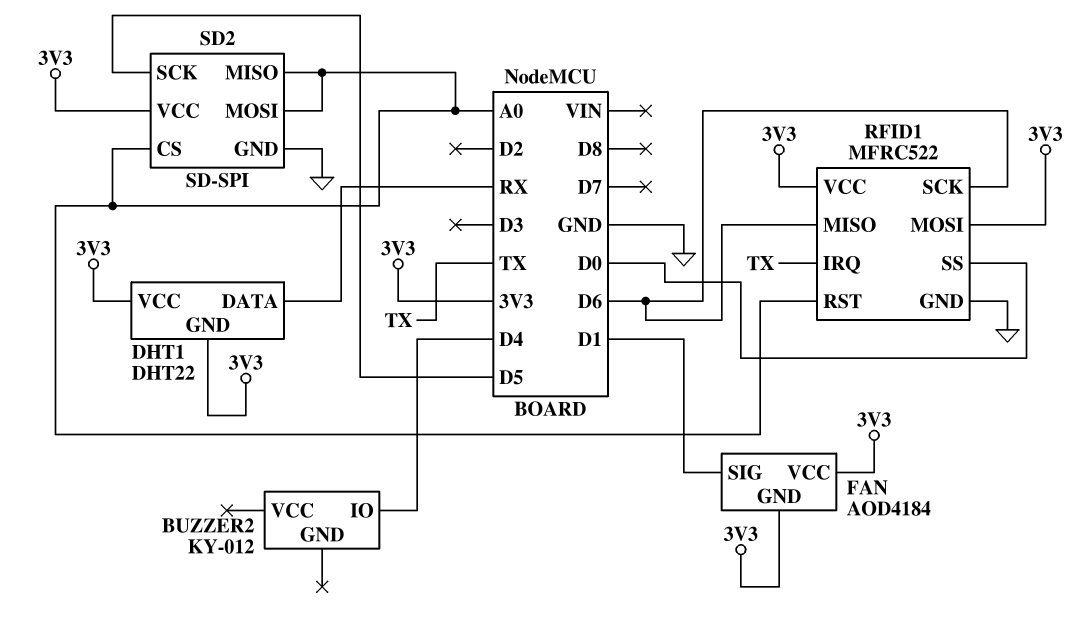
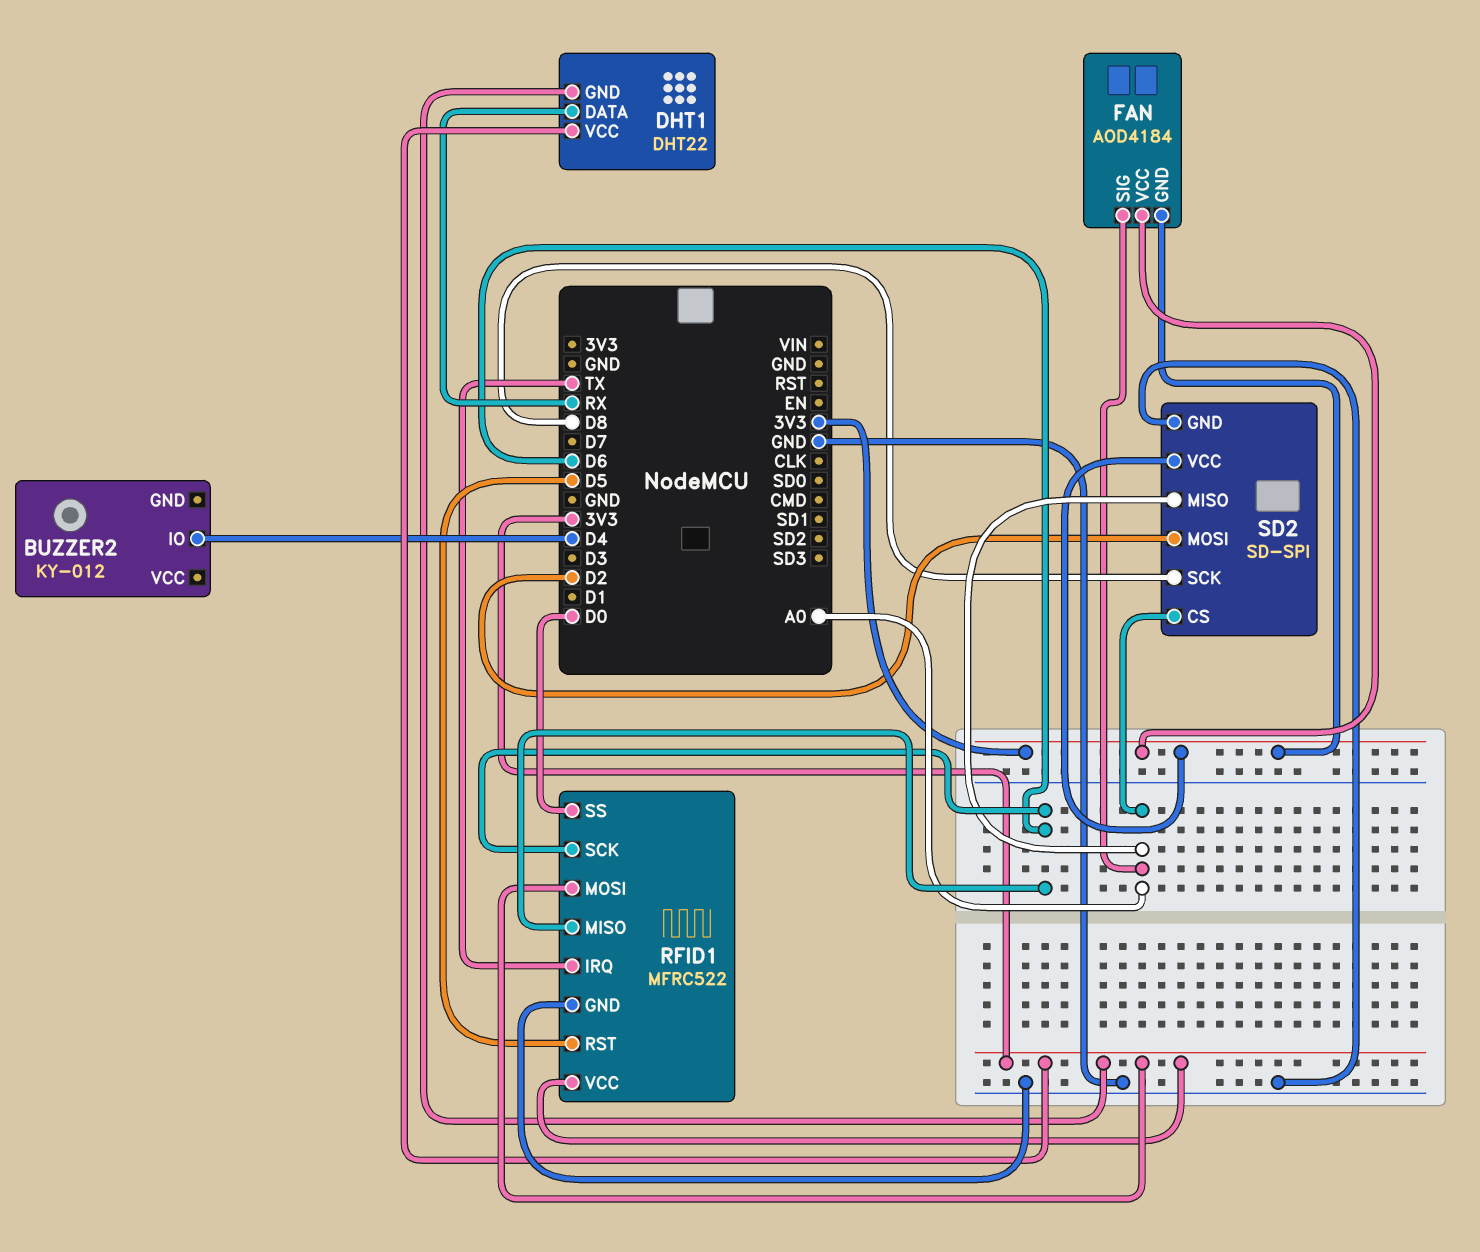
FAN pin SIG: D1 -> A0
RFID1 pin RST: A0 -> D5
SD2 pin MOSI: A0 -> D2
SD2 pin SCK: D5 -> D8

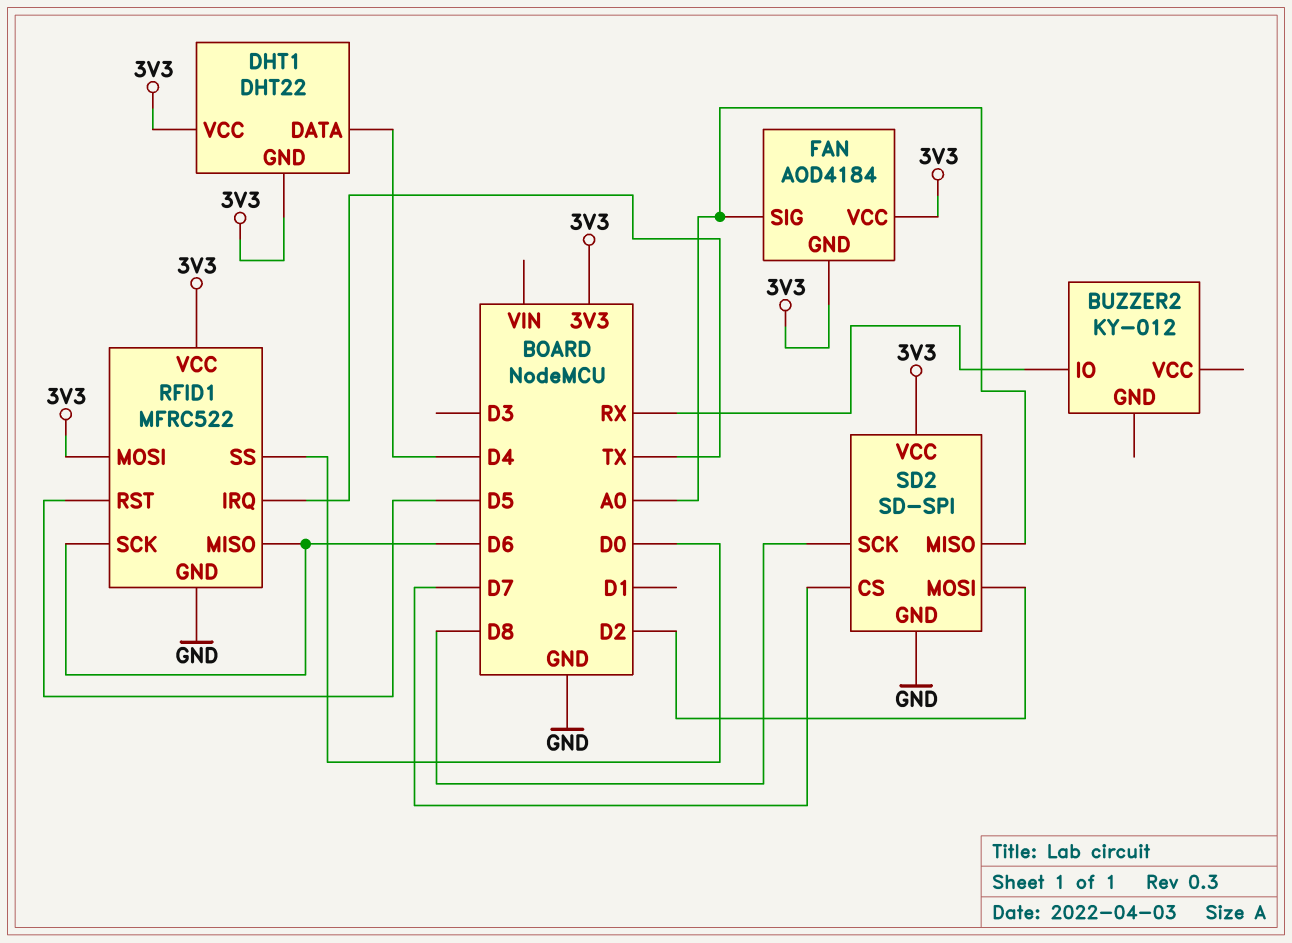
BUZZER2 pin IO: D4 -> RX
DHT1 pin DATA: RX -> D4
SD2 pin CS: A0 -> D7

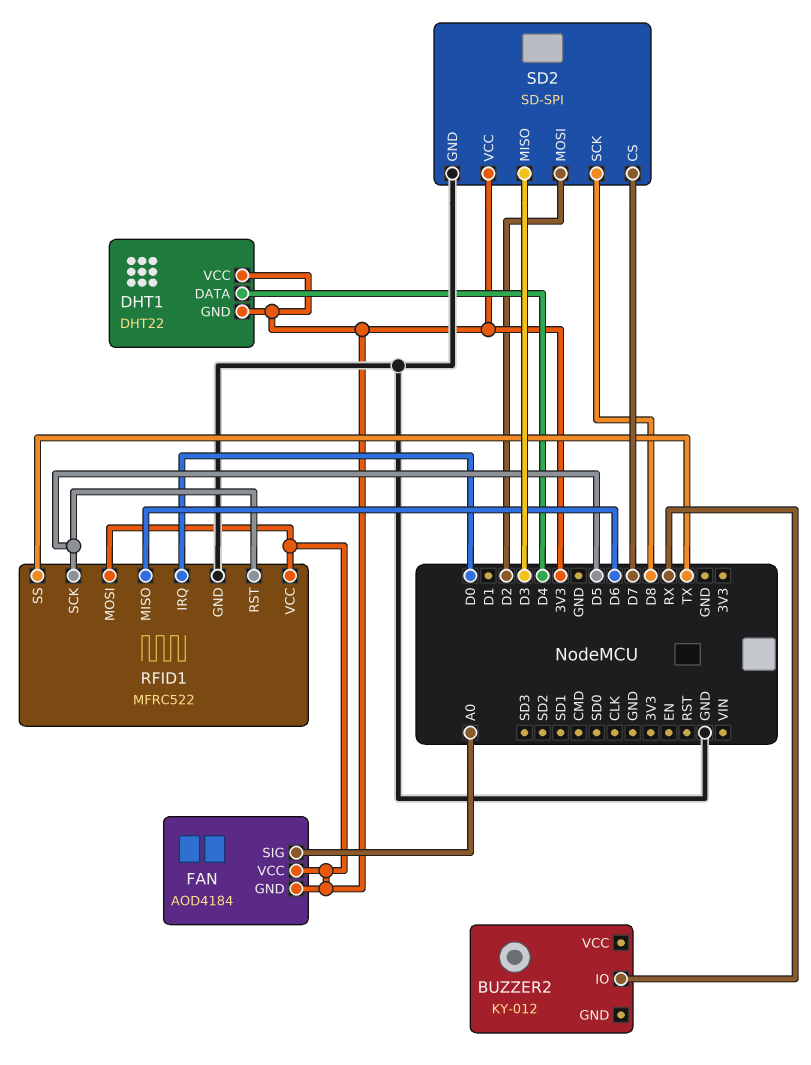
RFID1 pin IRQ: TX -> D0
RFID1 pin SCK: D6 -> D5
RFID1 pin SS: D0 -> TX
SD2 pin MISO: A0 -> D3

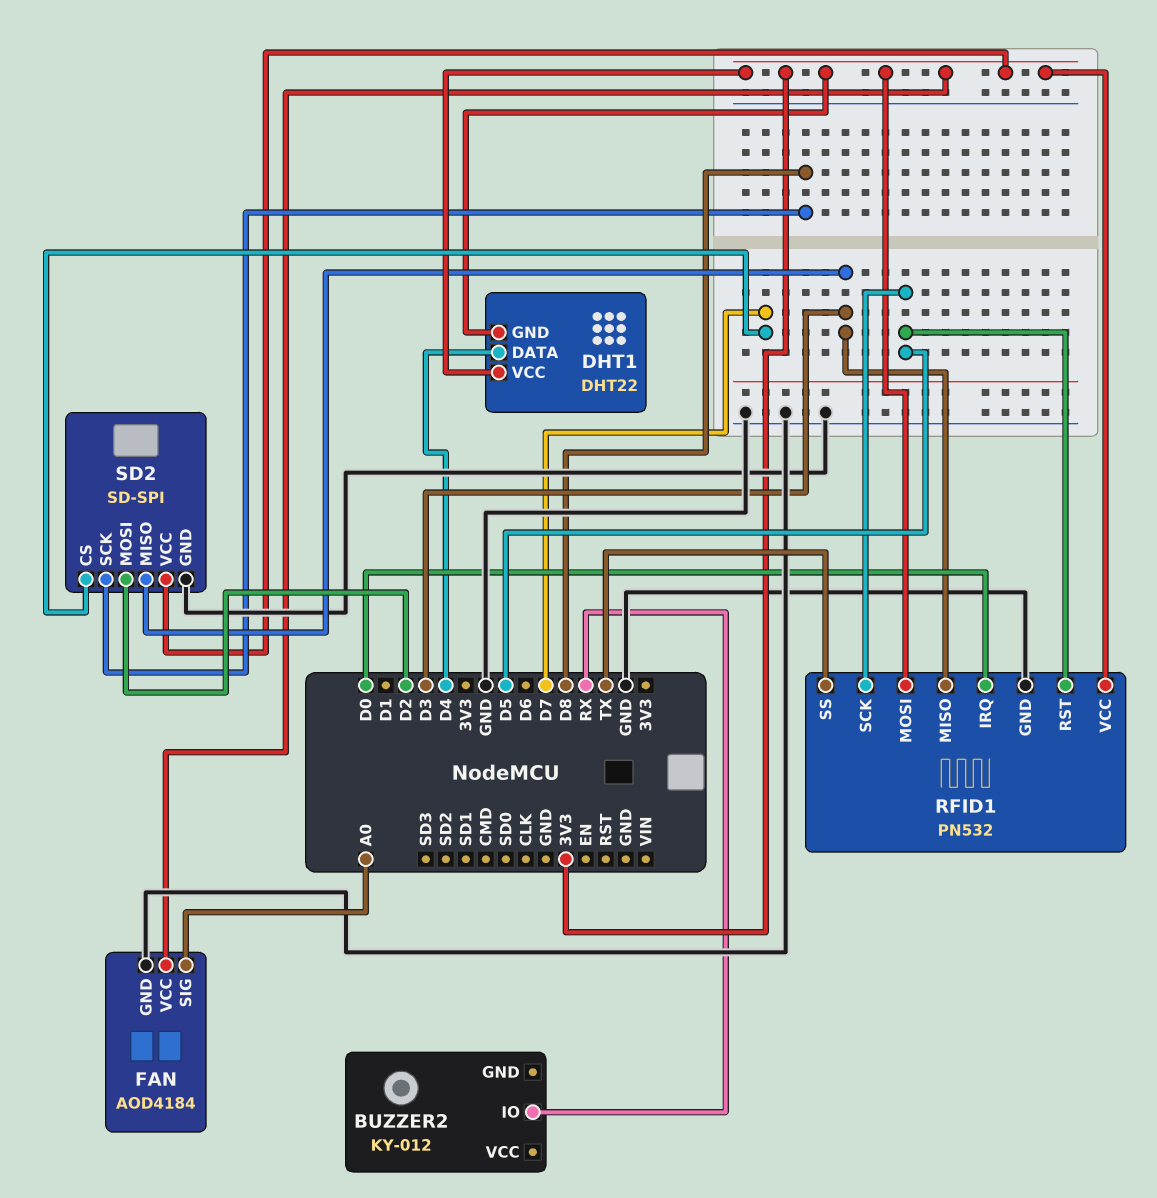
FAN pin GND: 3V3 -> GND
RFID1: MFRC522 -> PN532
RFID1 pin MISO: D6 -> D3

